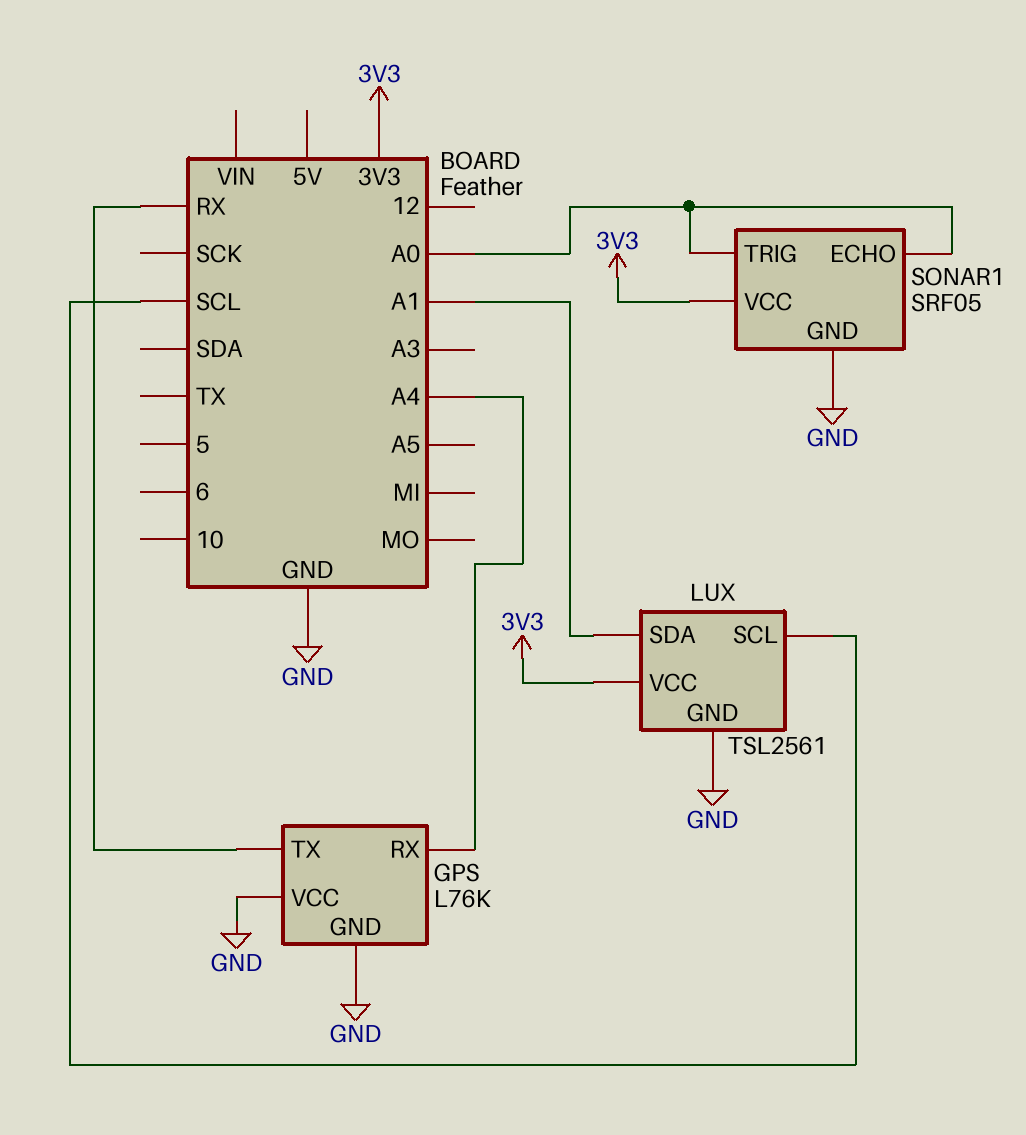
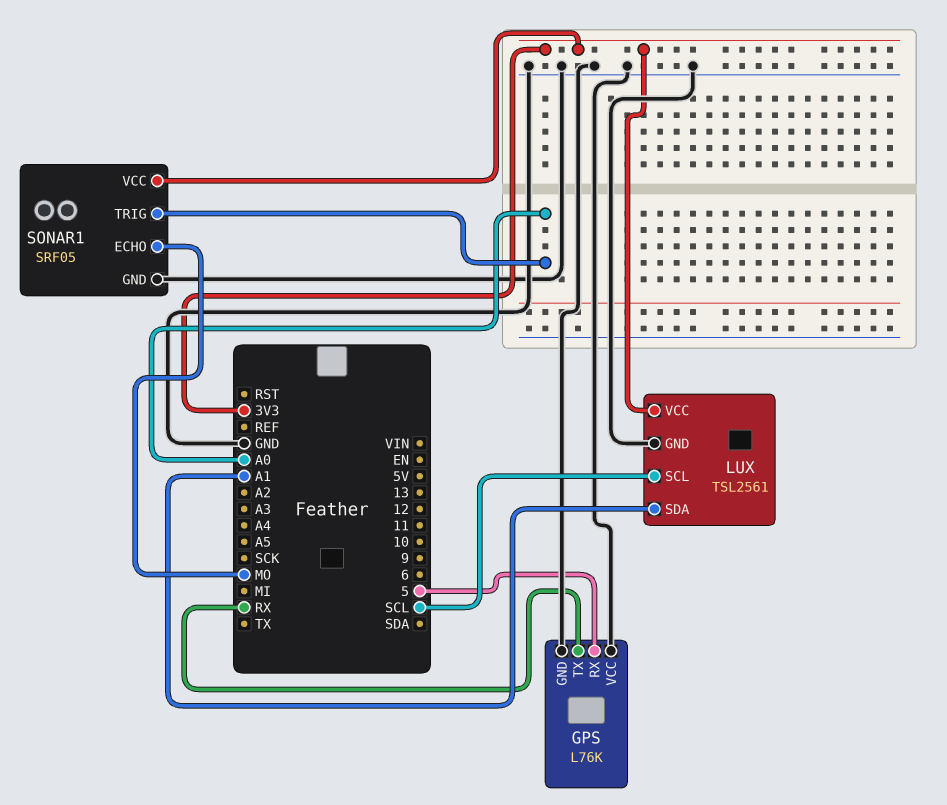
GPS pin RX: A4 -> 5
SONAR1 pin ECHO: A0 -> MO

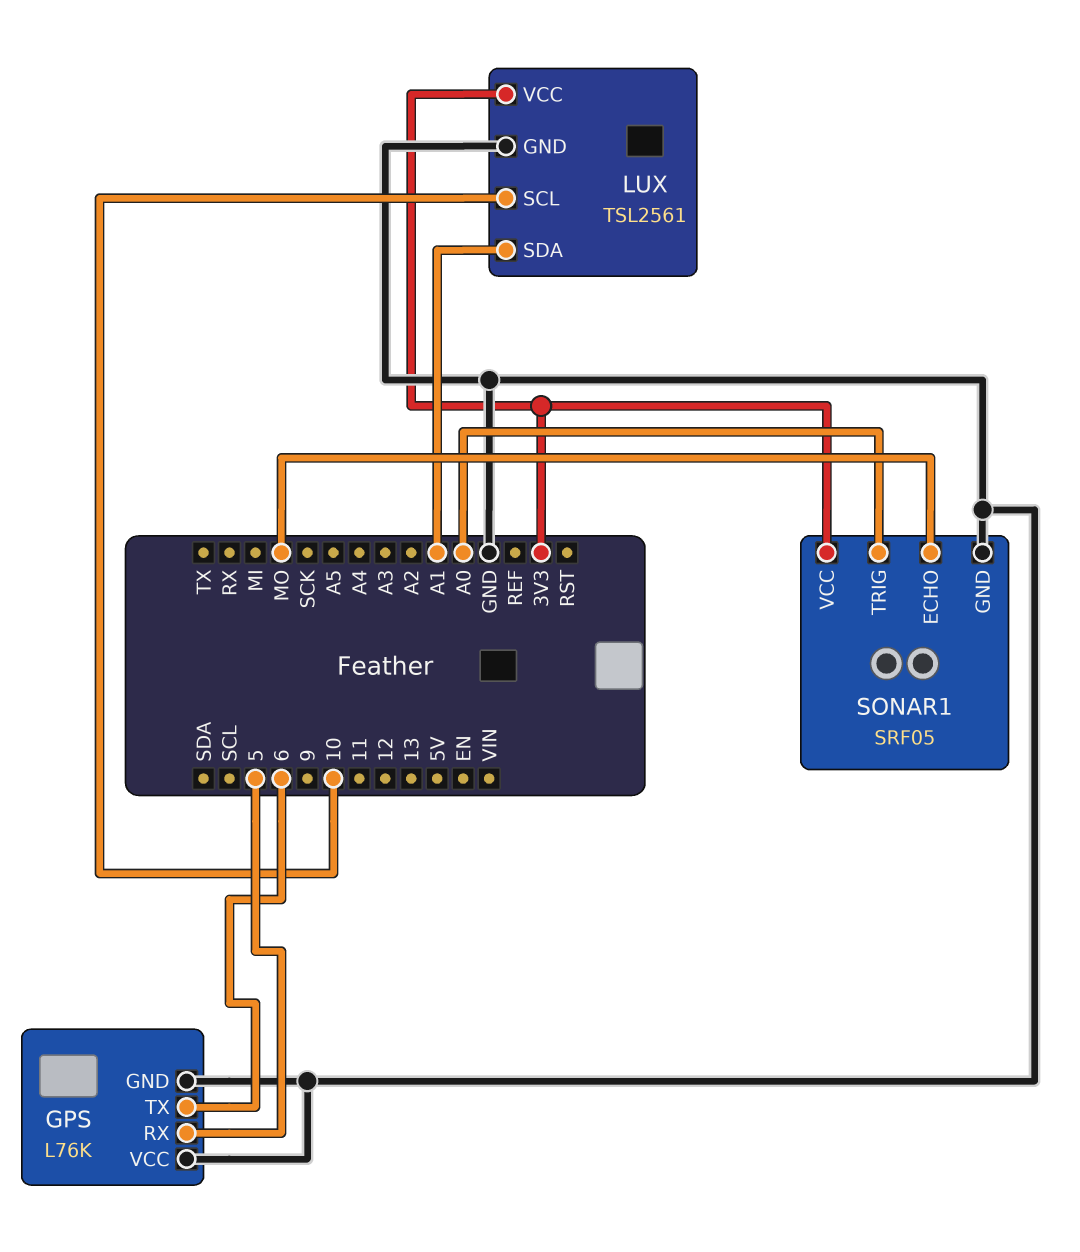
GPS pin TX: RX -> 6
LUX pin SCL: SCL -> 10

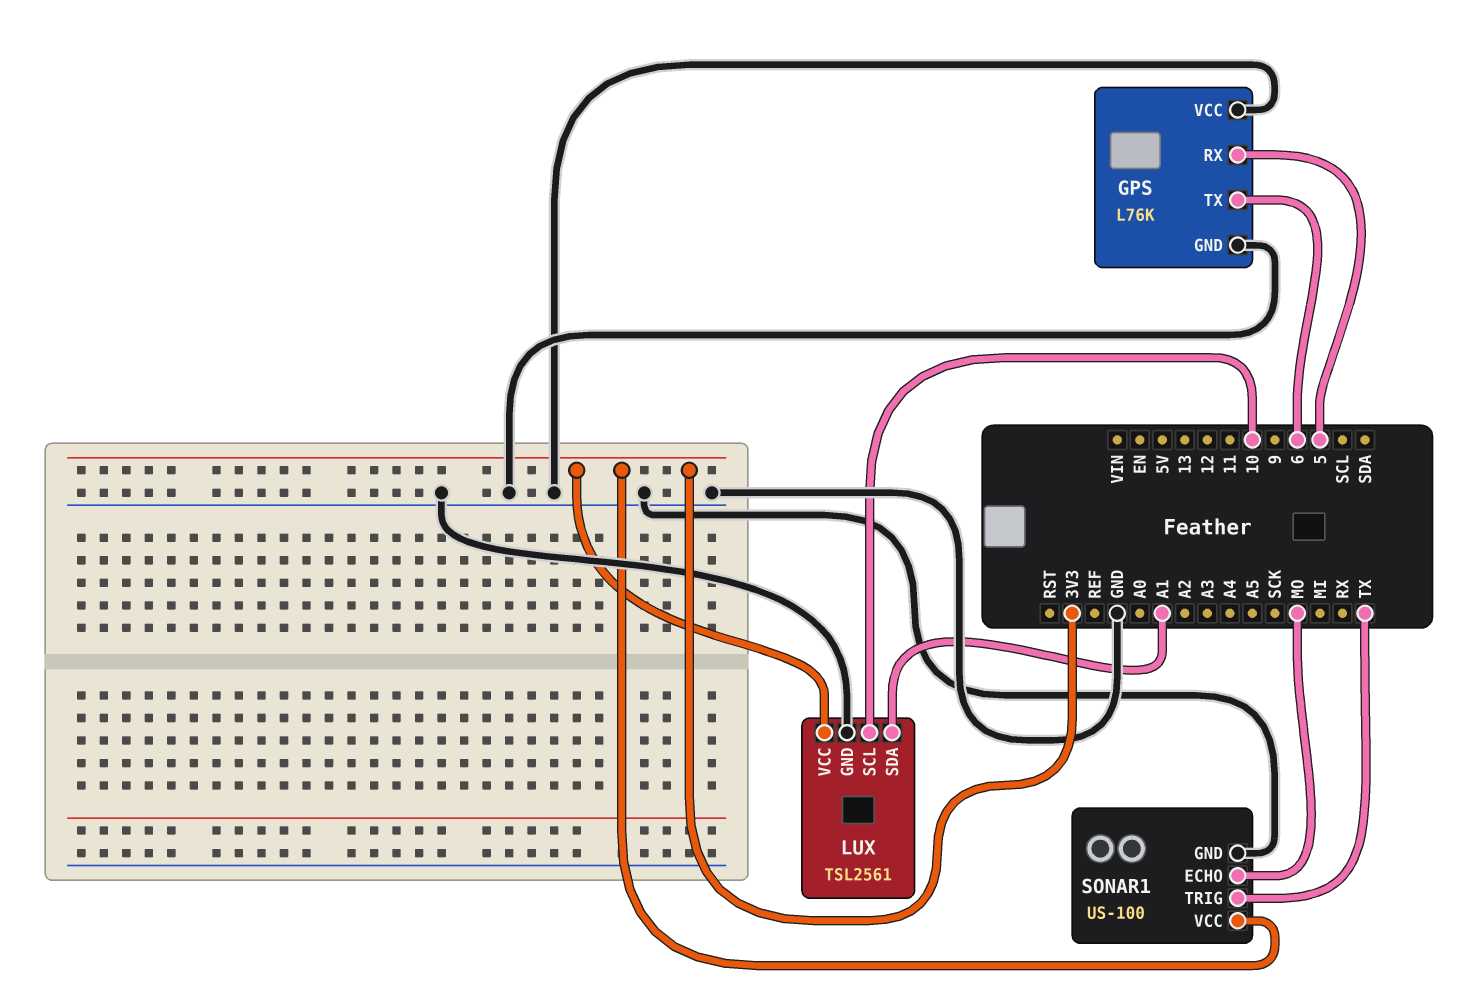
SONAR1: SRF05 -> US-100
SONAR1 pin TRIG: A0 -> TX

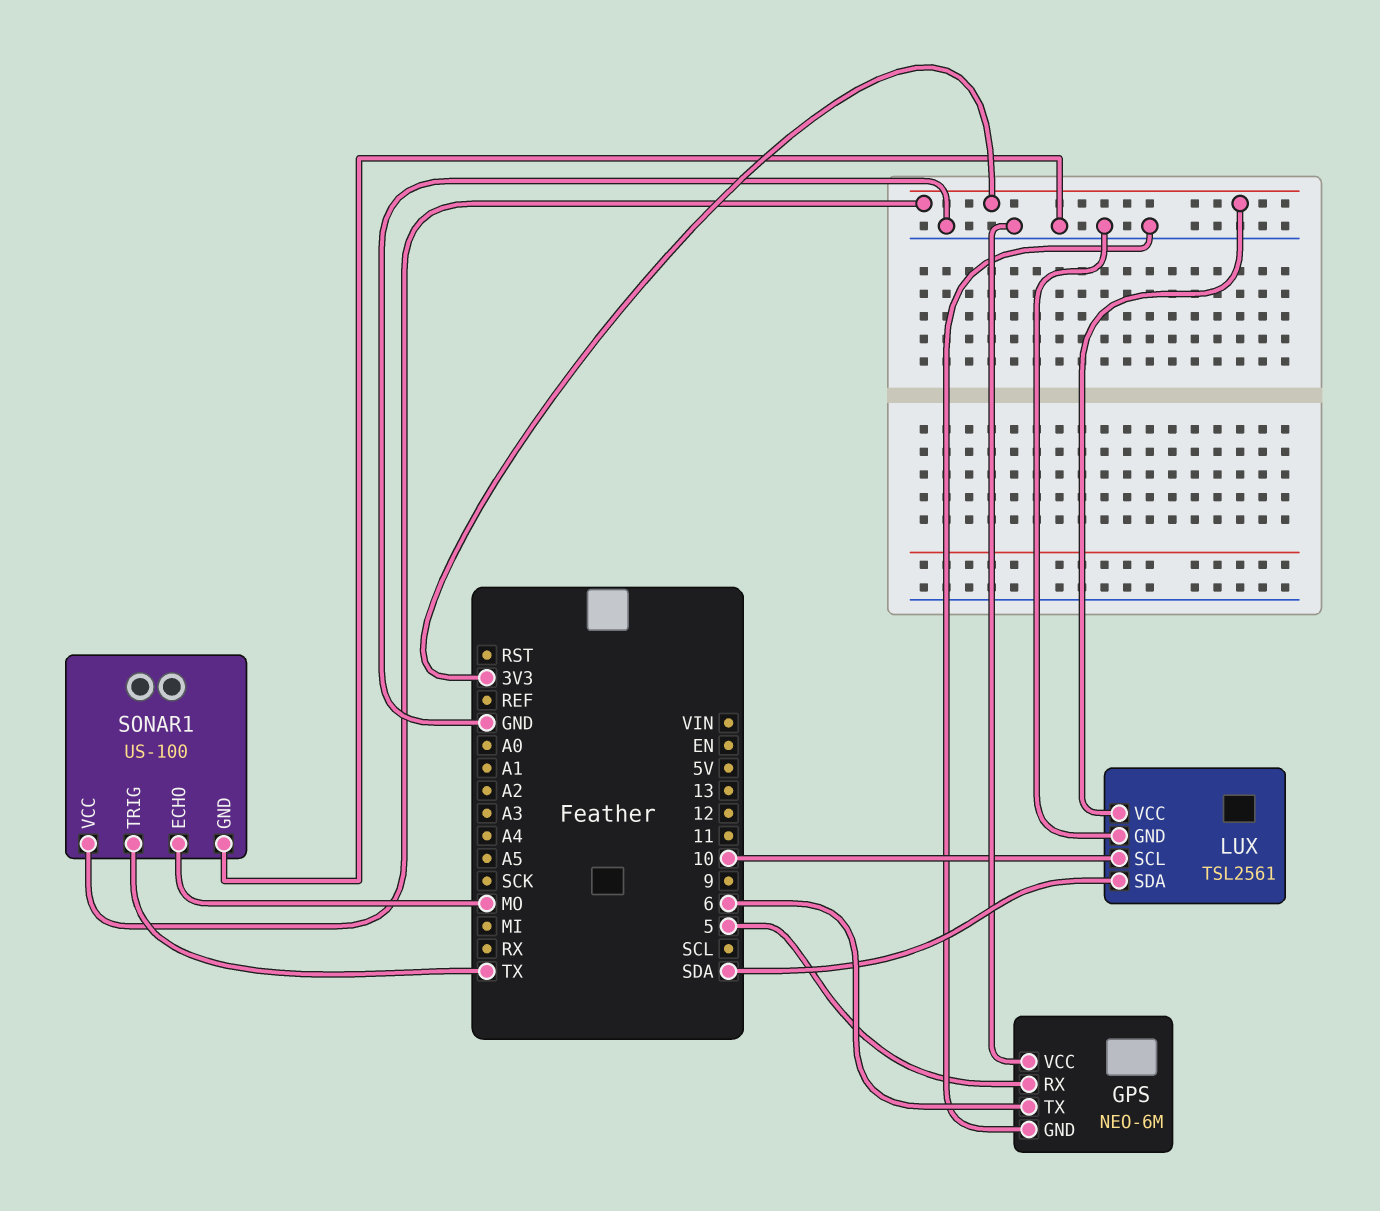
GPS: L76K -> NEO-6M
LUX pin SDA: A1 -> SDA

